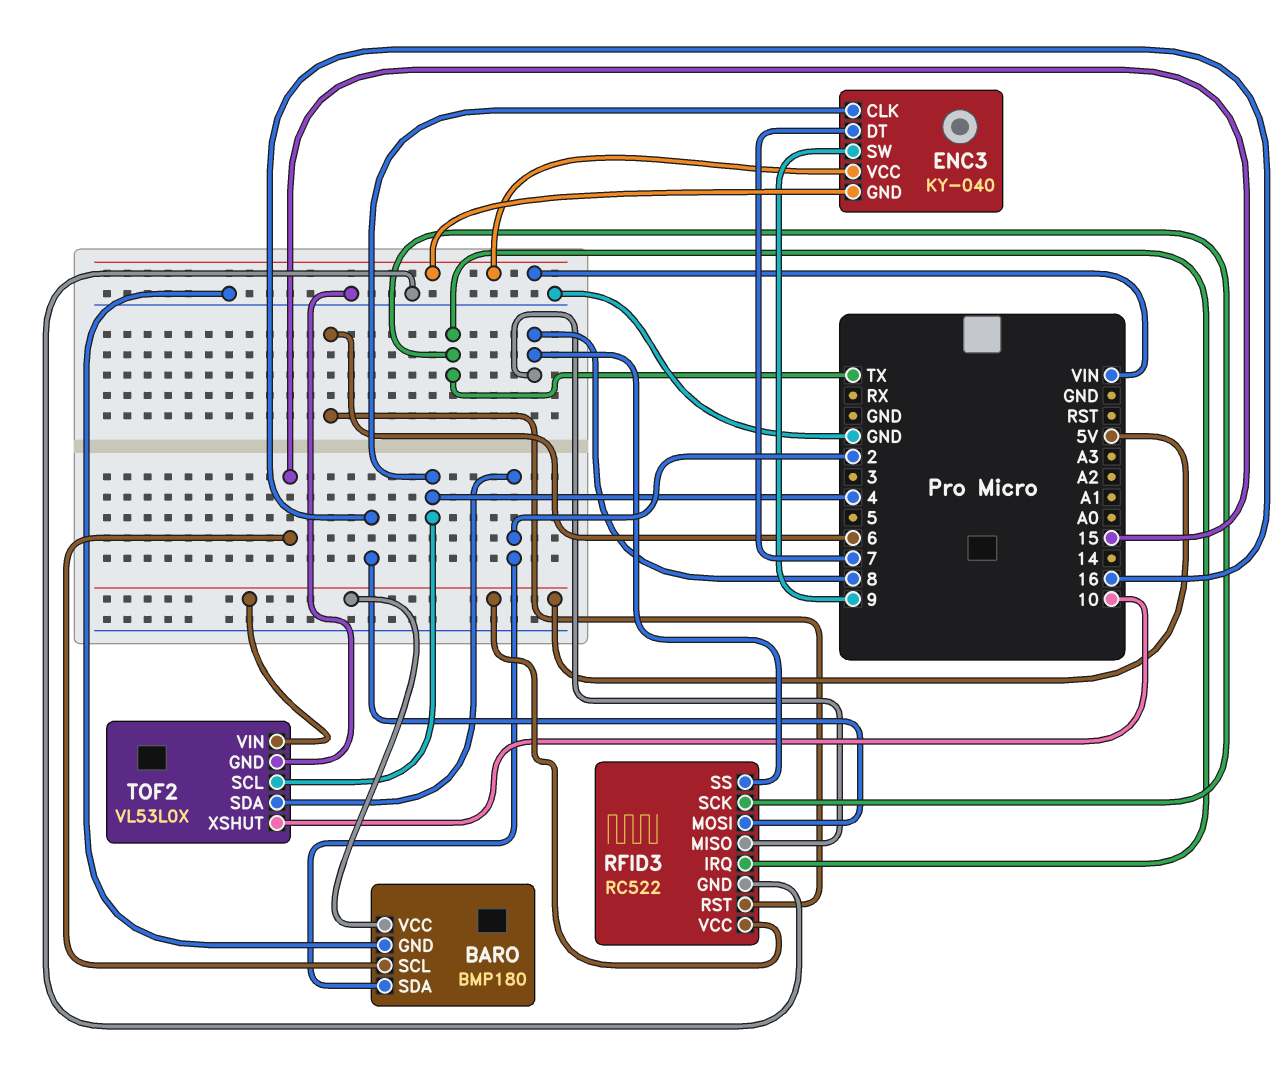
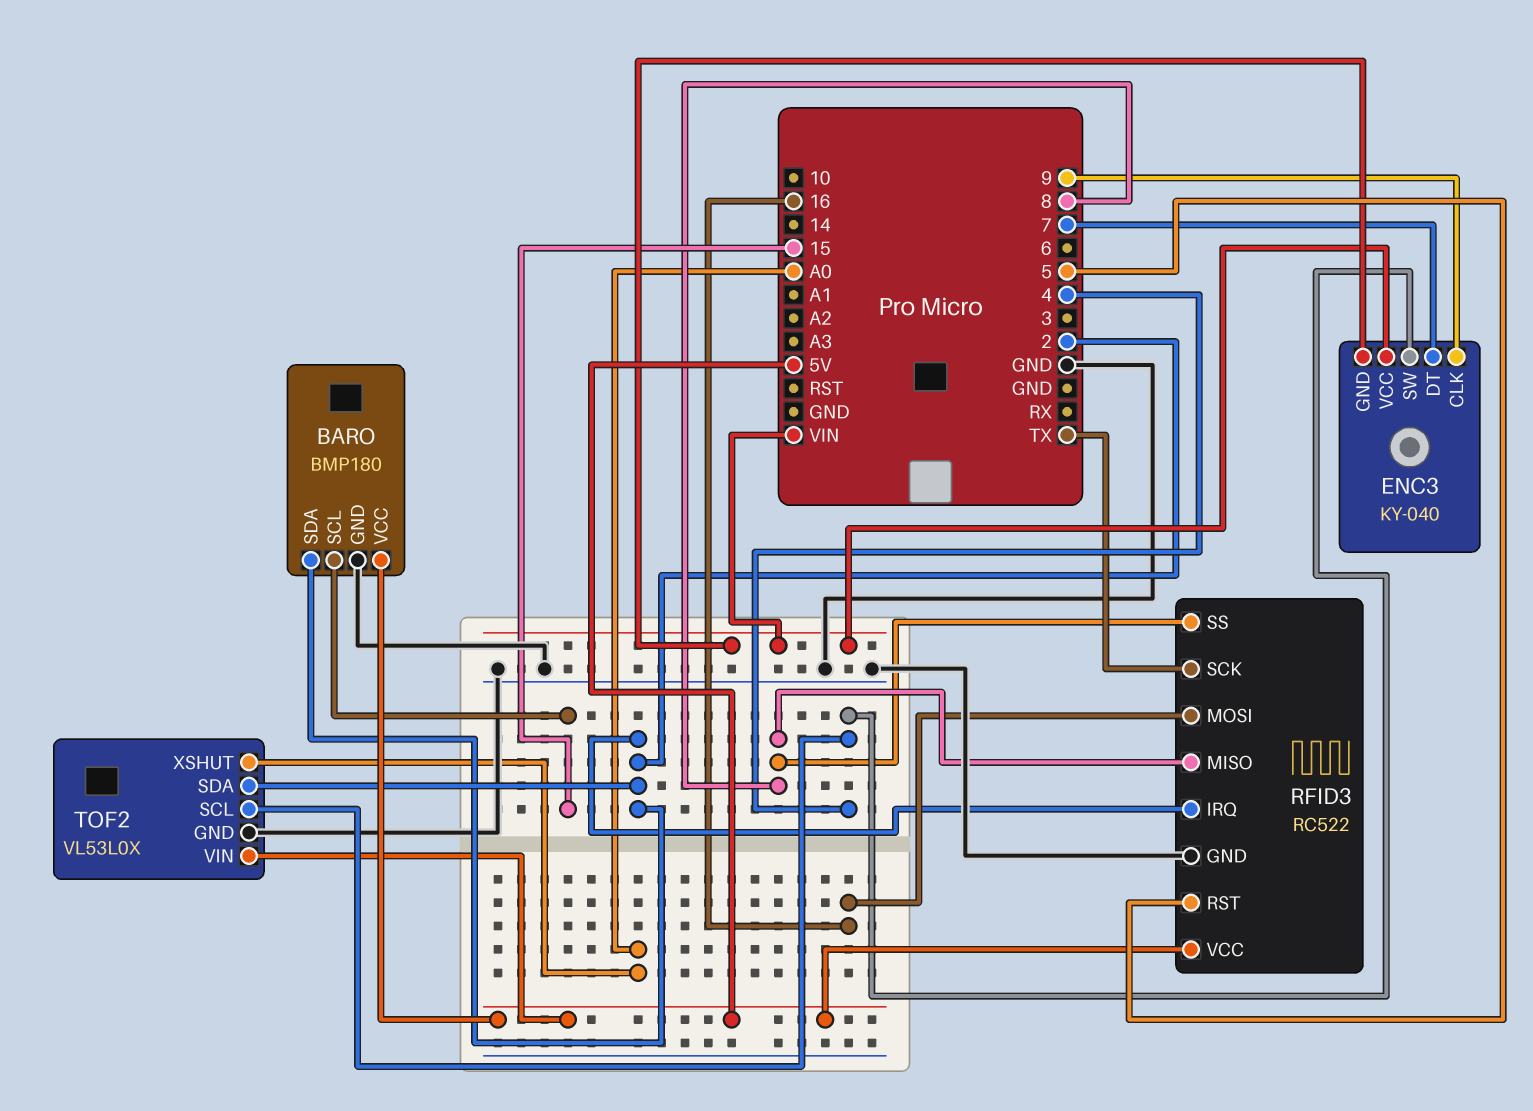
ENC3 pin CLK: 4 -> 9
ENC3 pin SW: 9 -> 4
RFID3 pin IRQ: TX -> 2
RFID3 pin RST: 6 -> 5
TOF2 pin XSHUT: 10 -> A0

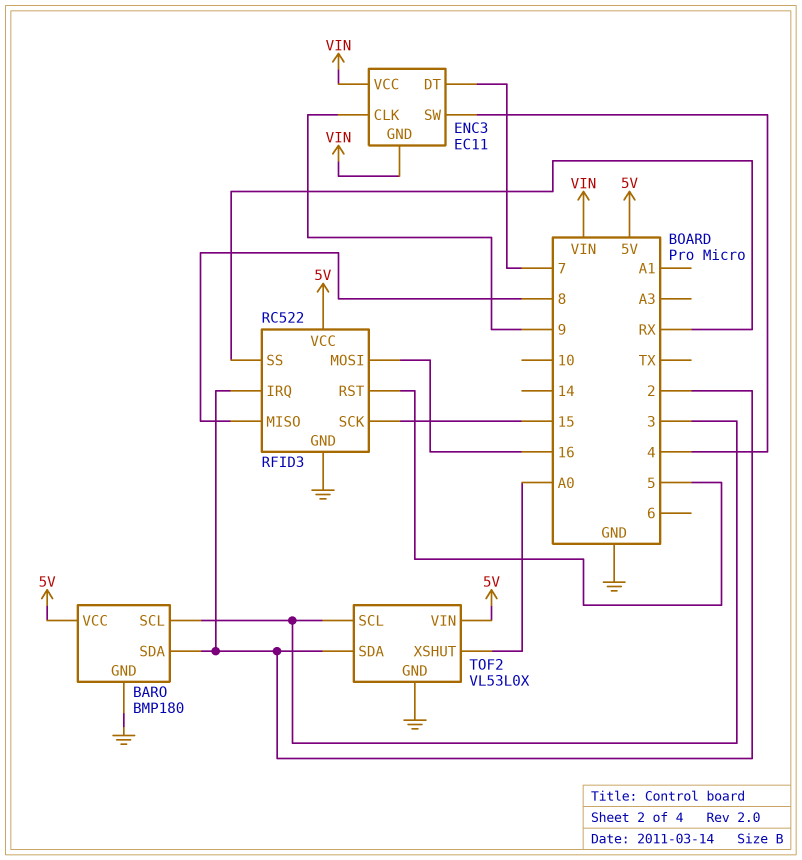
BARO pin SCL: 15 -> 3
ENC3: KY-040 -> EC11
RFID3 pin SCK: TX -> 15
RFID3 pin SS: 8 -> RX
TOF2 pin SCL: 4 -> 3

